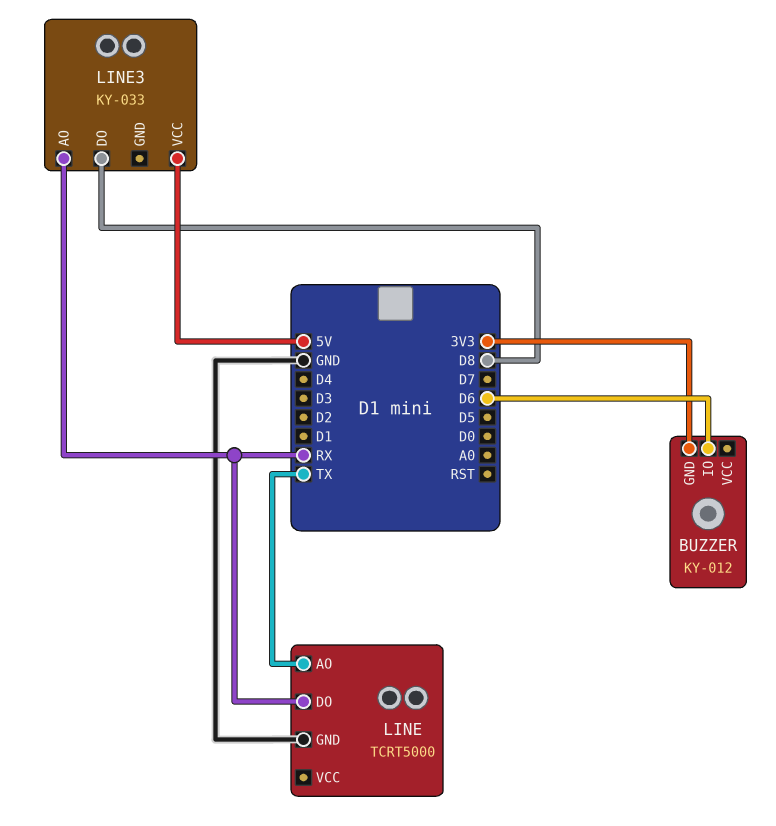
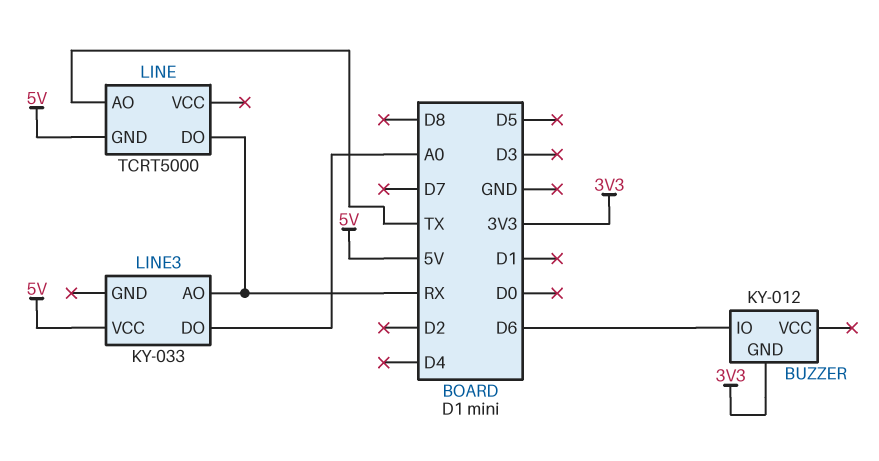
LINE pin GND: GND -> 5V
LINE3 pin DO: D8 -> A0

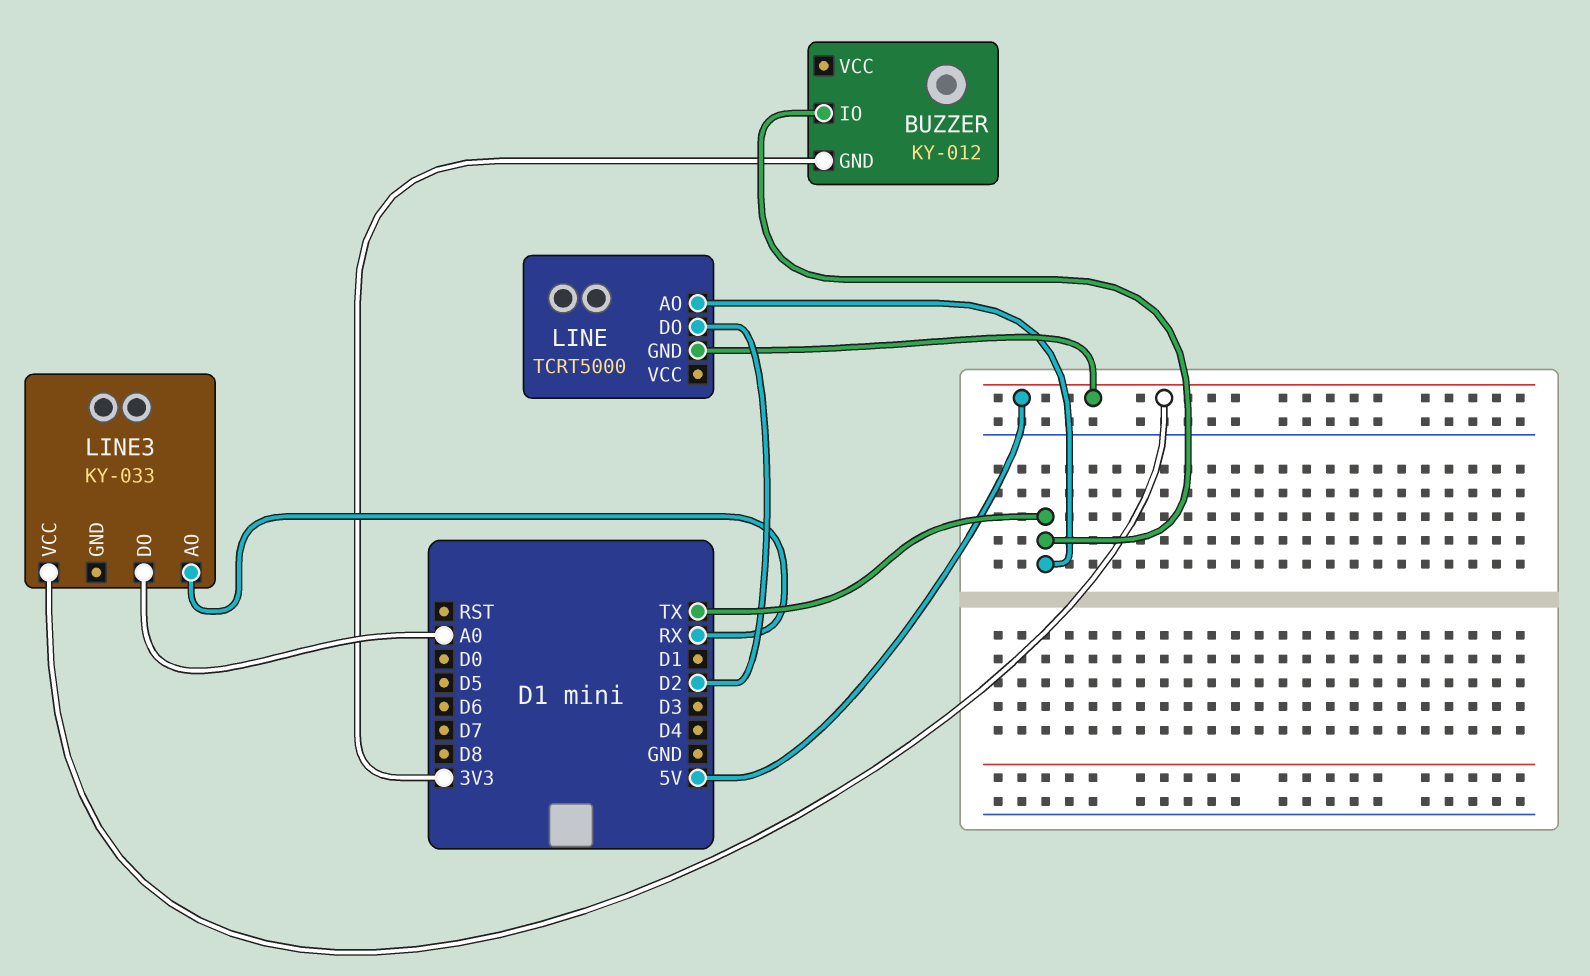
BUZZER pin IO: D6 -> TX
LINE pin DO: RX -> D2

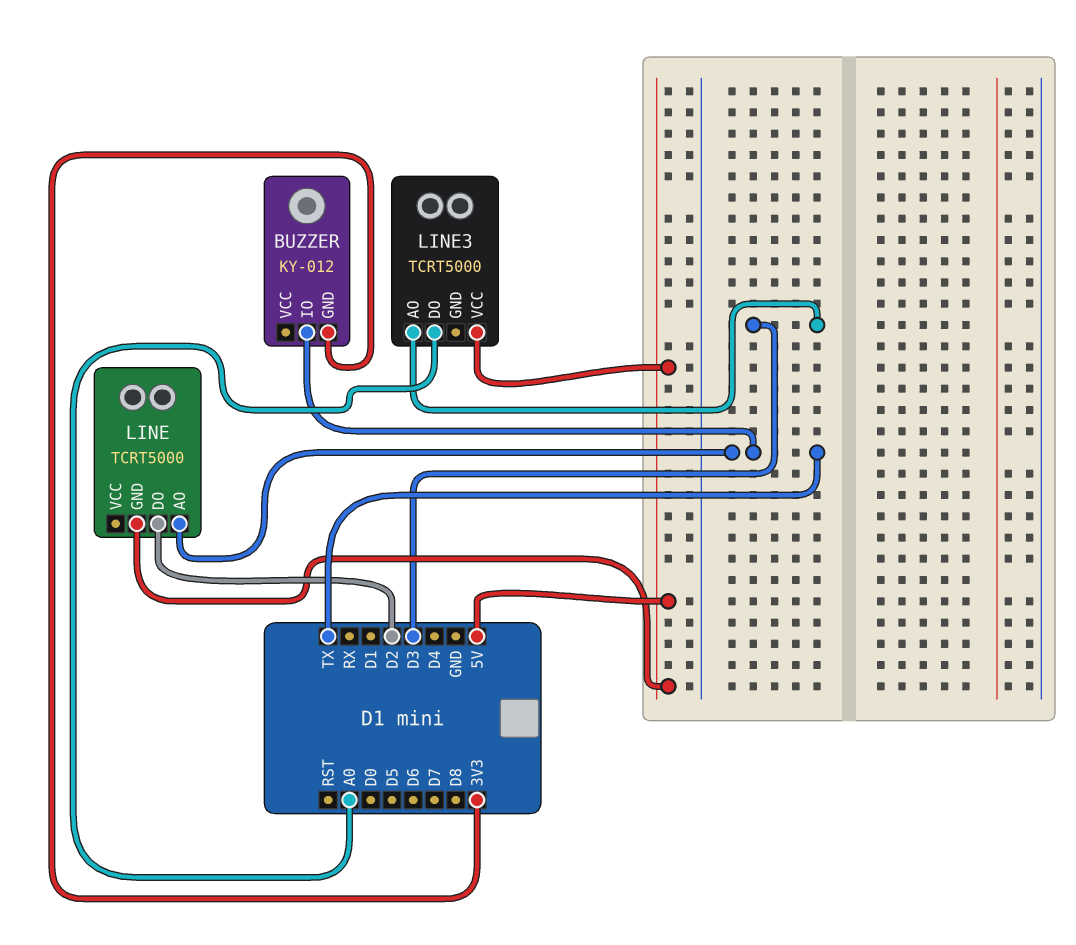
LINE3: KY-033 -> TCRT5000
LINE3 pin AO: RX -> D3

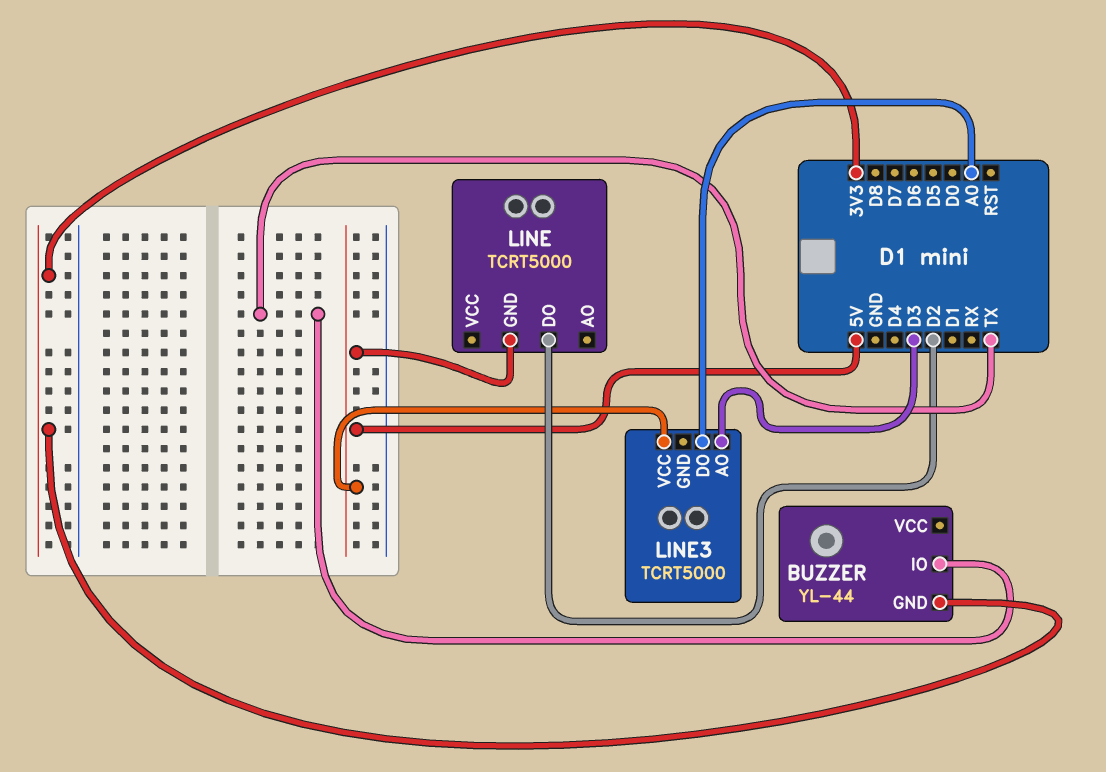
BUZZER: KY-012 -> YL-44
LINE pin AO: TX -> none

